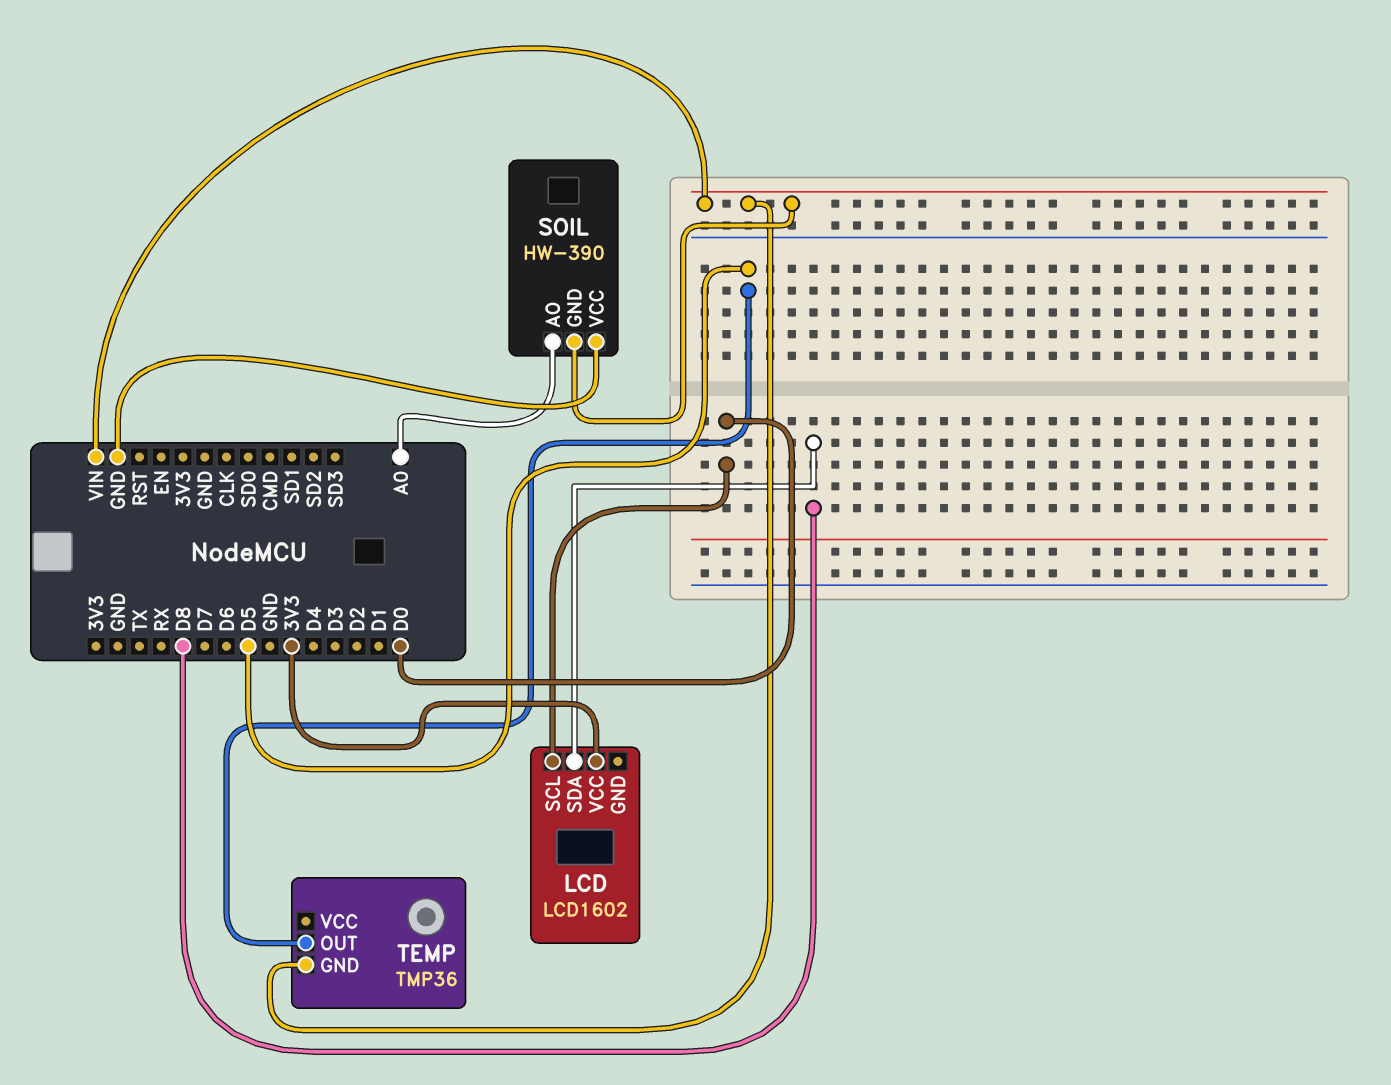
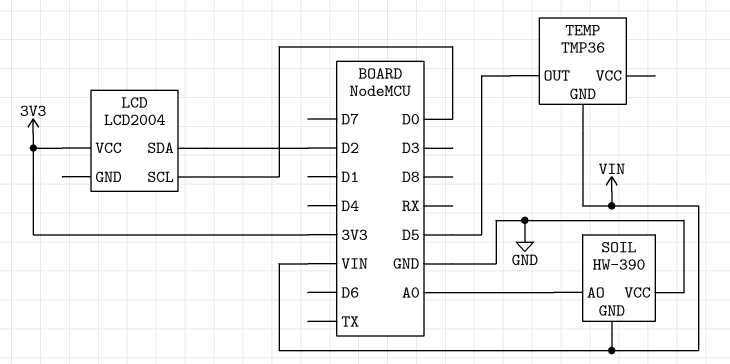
LCD: LCD1602 -> LCD2004
LCD pin SDA: D8 -> D2

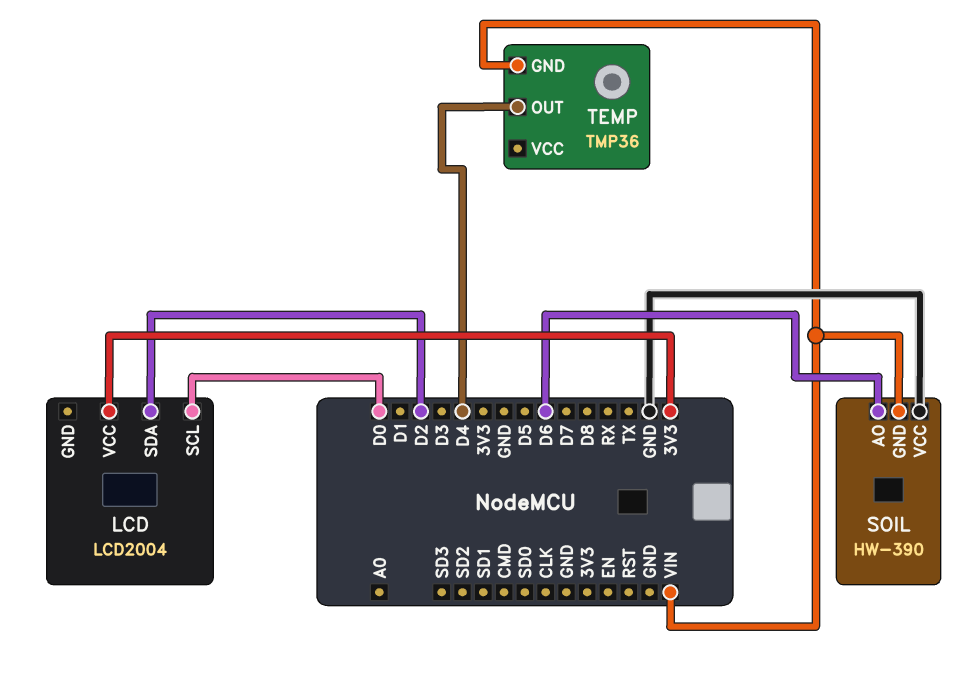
SOIL pin AO: A0 -> D6
TEMP pin OUT: D5 -> D4

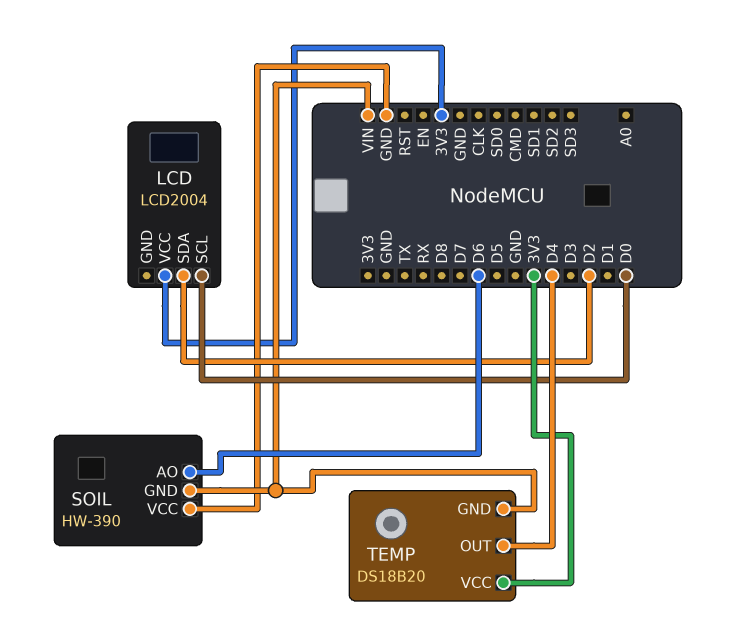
TEMP: TMP36 -> DS18B20
TEMP pin VCC: none -> 3V3

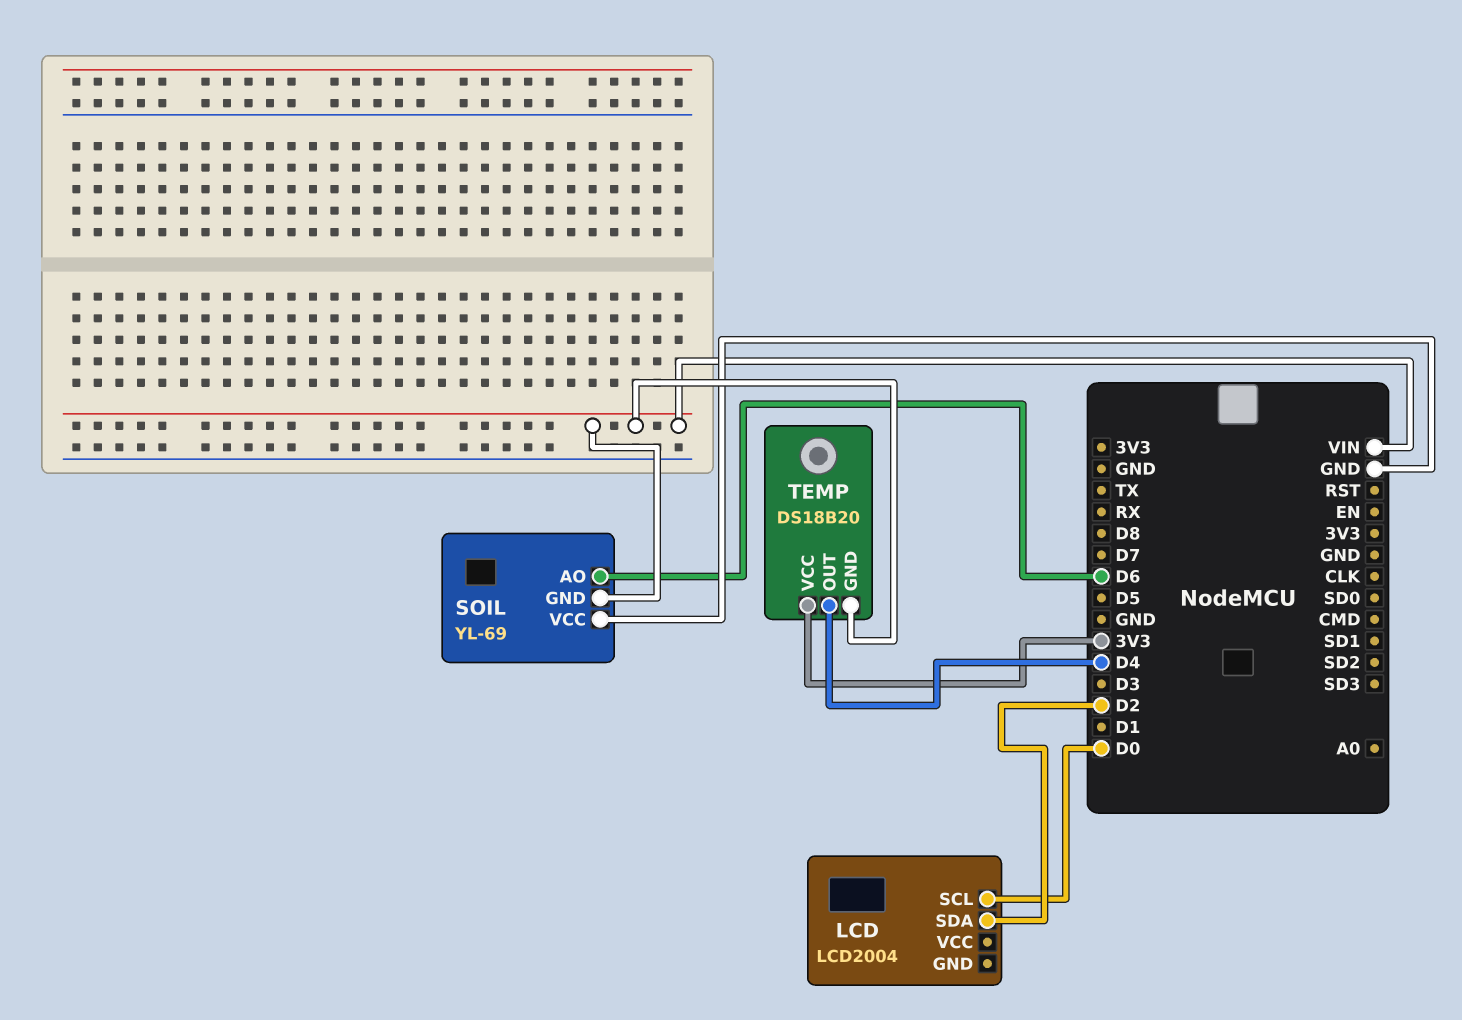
LCD pin VCC: 3V3 -> none
SOIL: HW-390 -> YL-69

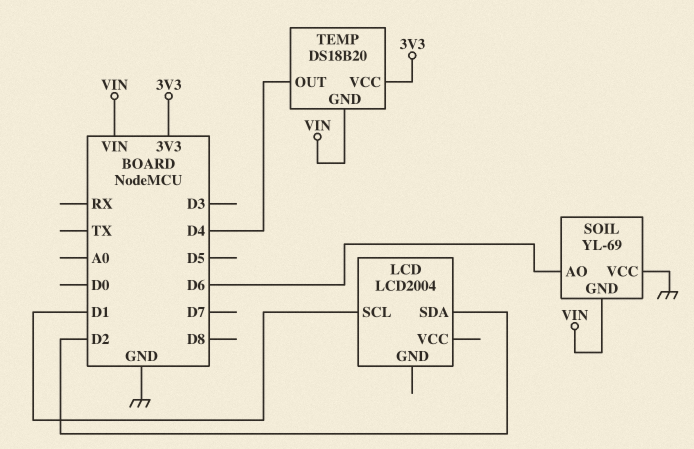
LCD pin SCL: D0 -> D1

